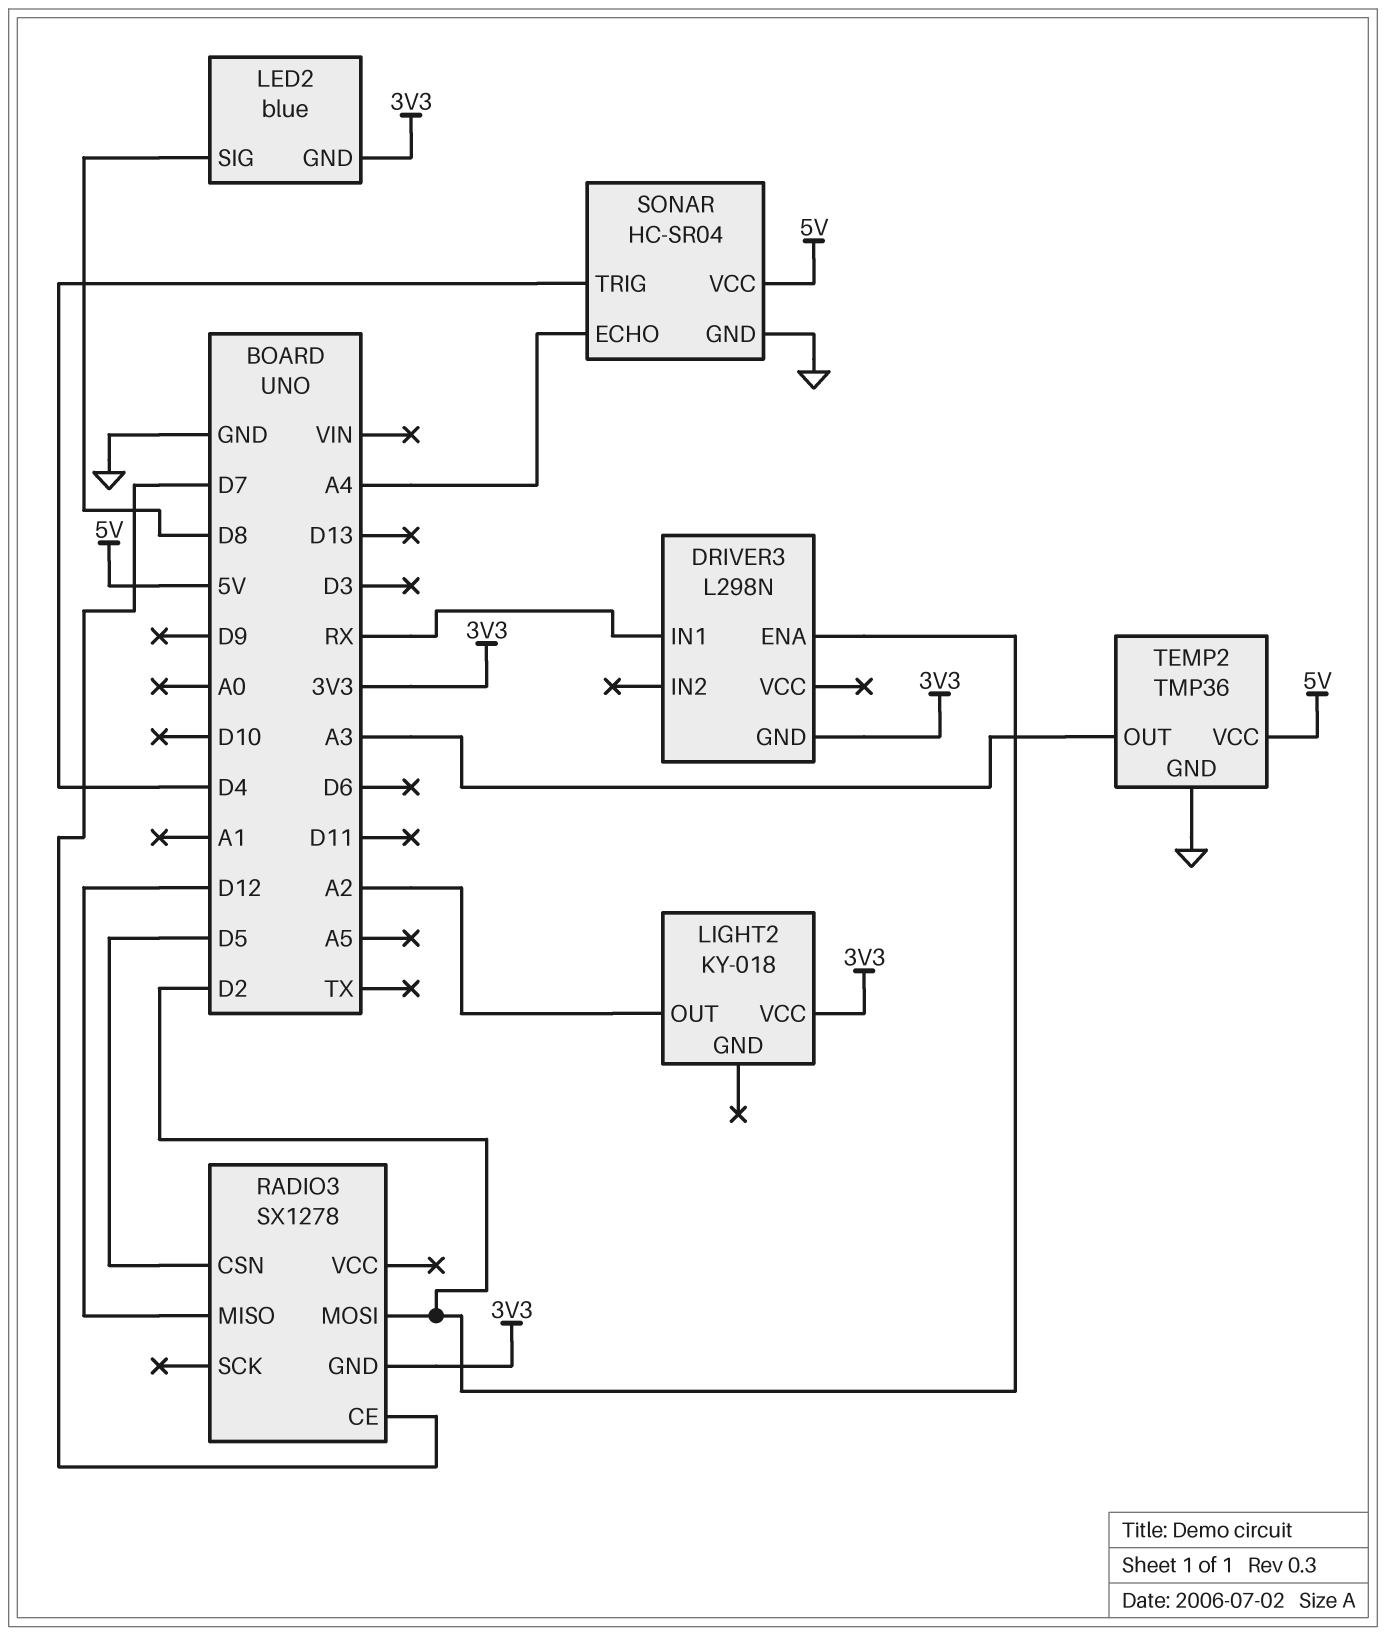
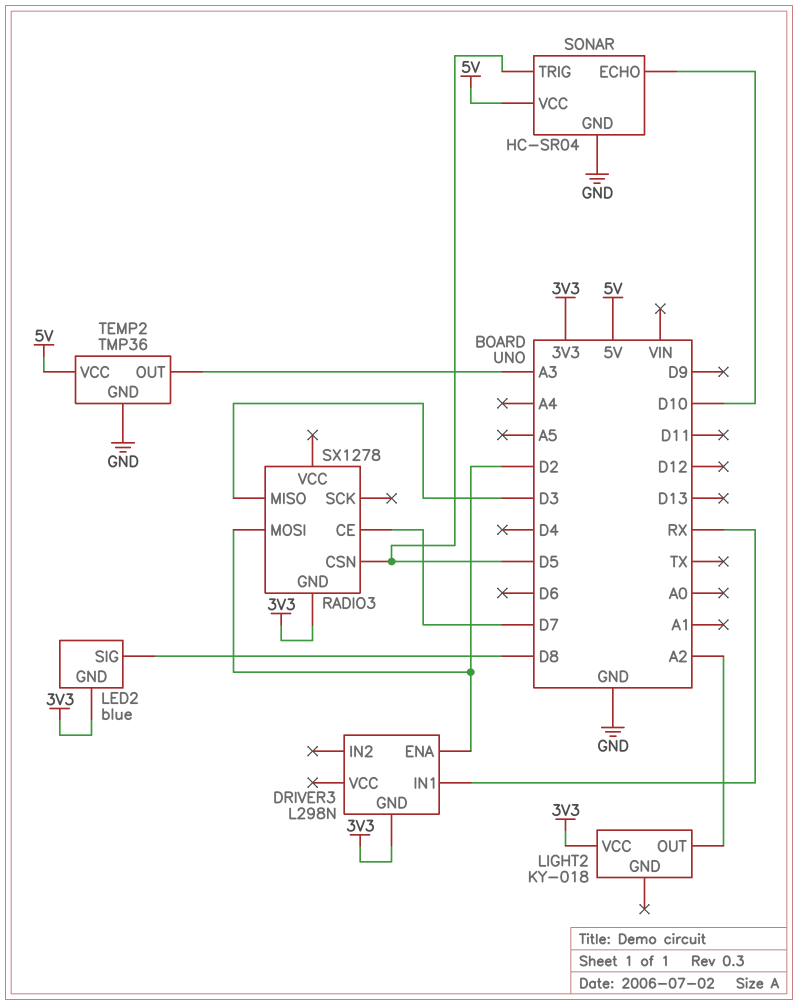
RADIO3 pin MISO: D12 -> D3
SONAR pin ECHO: A4 -> D10
SONAR pin TRIG: D4 -> D5

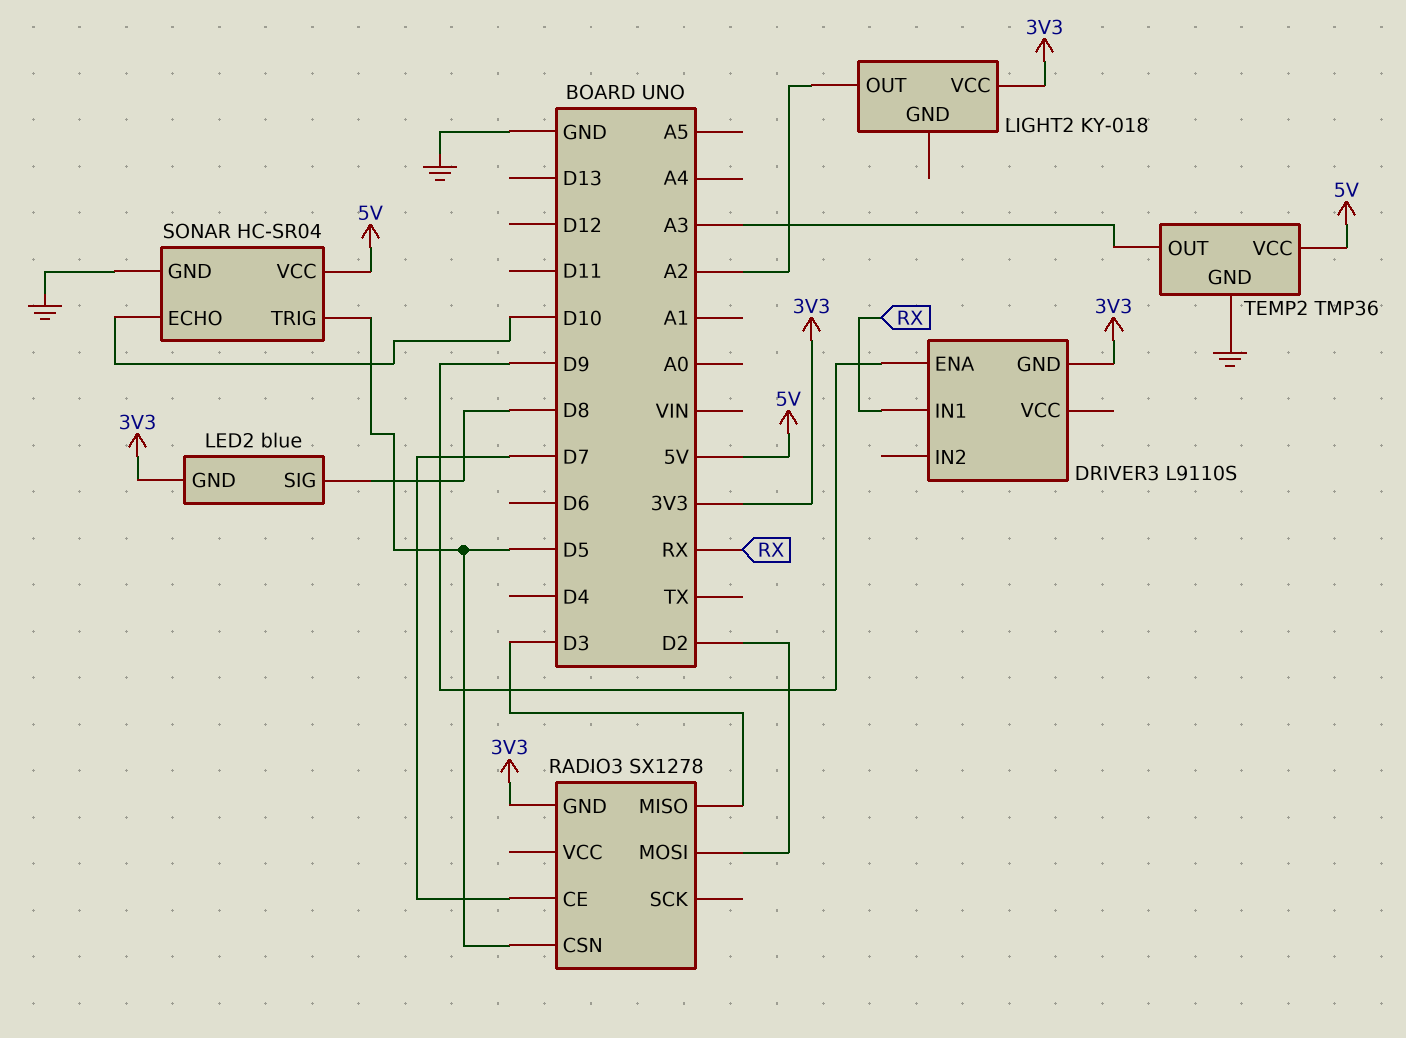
DRIVER3: L298N -> L9110S
DRIVER3 pin ENA: D2 -> D9

